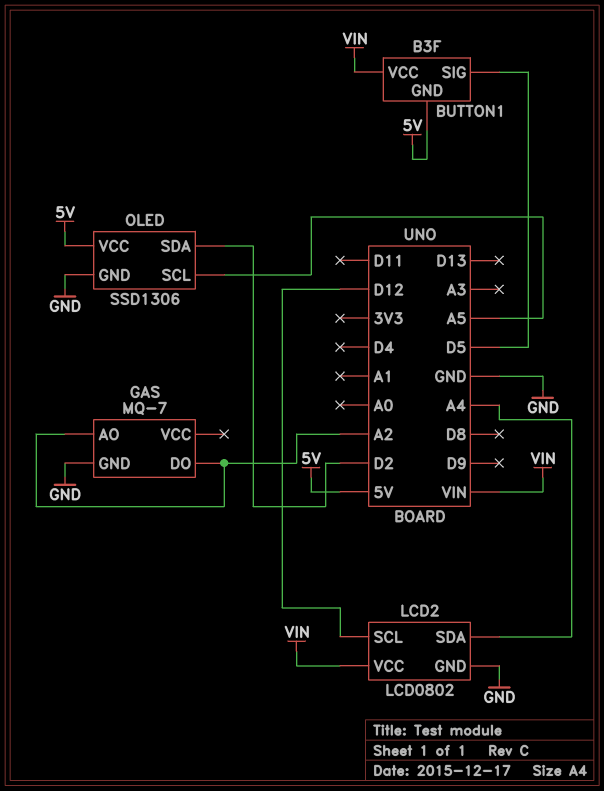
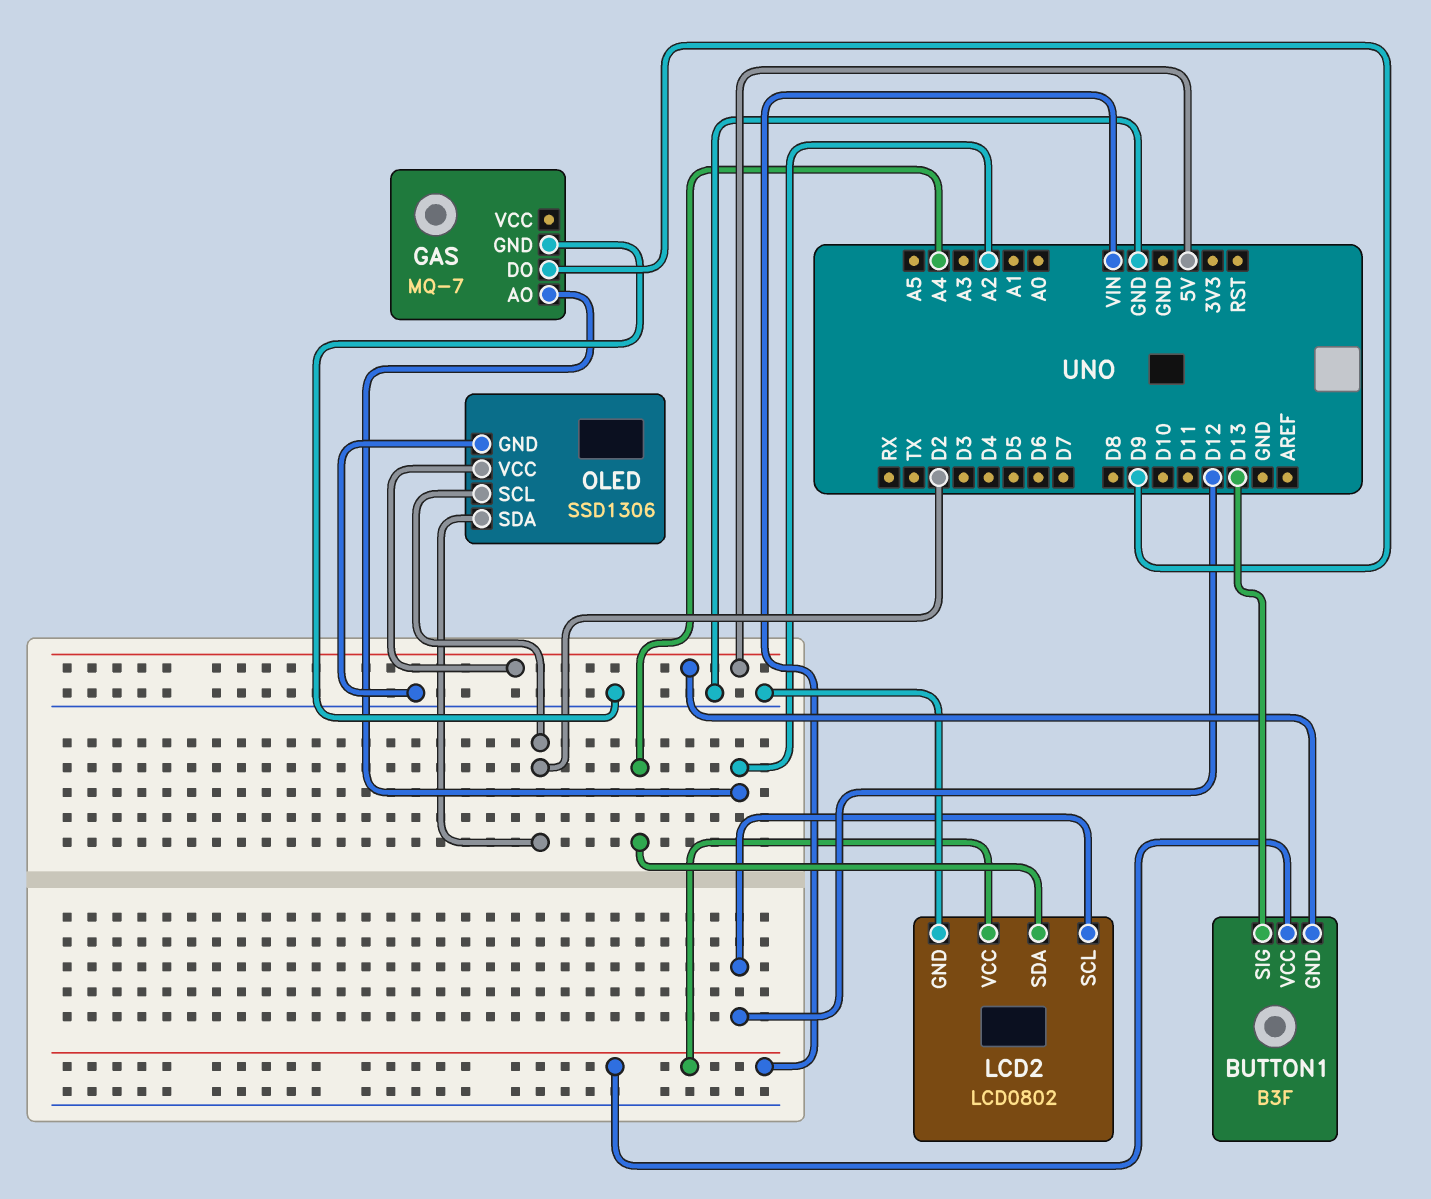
BUTTON1 pin SIG: D5 -> D13
GAS pin DO: A2 -> D9
OLED pin SCL: A5 -> D2

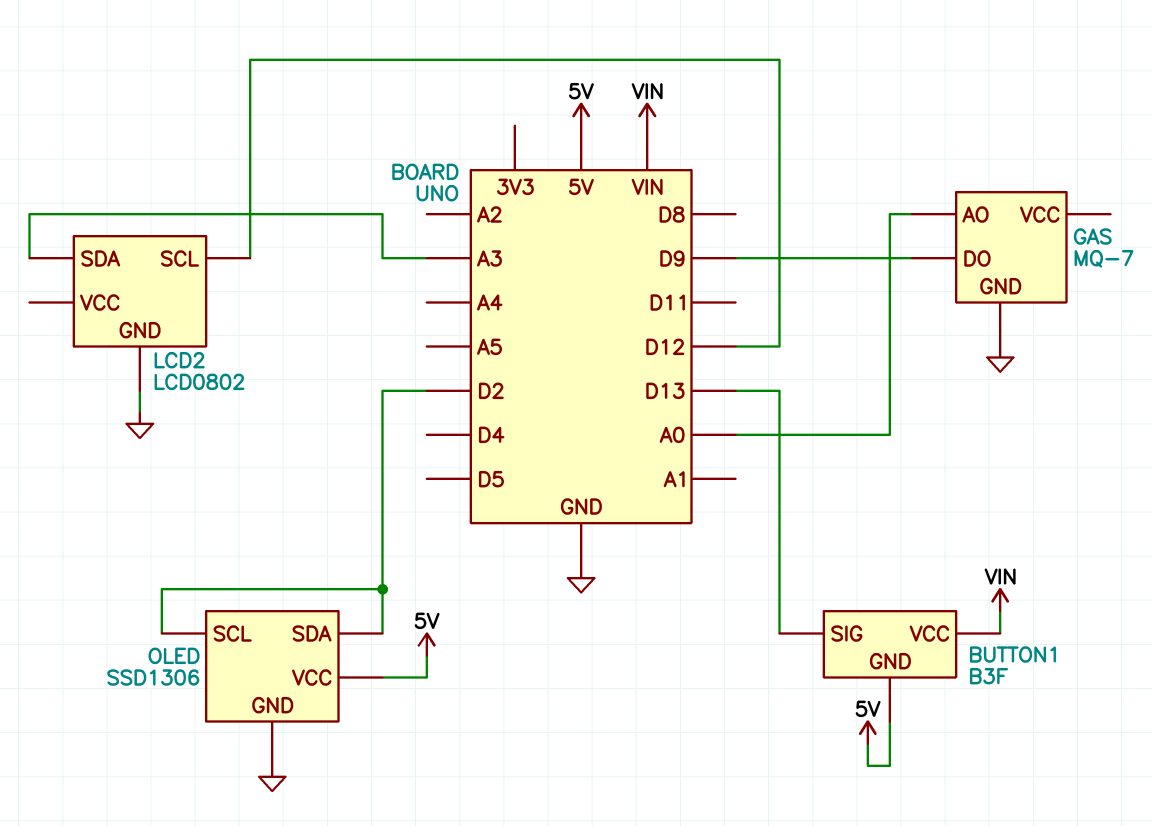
GAS pin AO: A2 -> A0
LCD2 pin SDA: A4 -> A3
LCD2 pin VCC: VIN -> none

